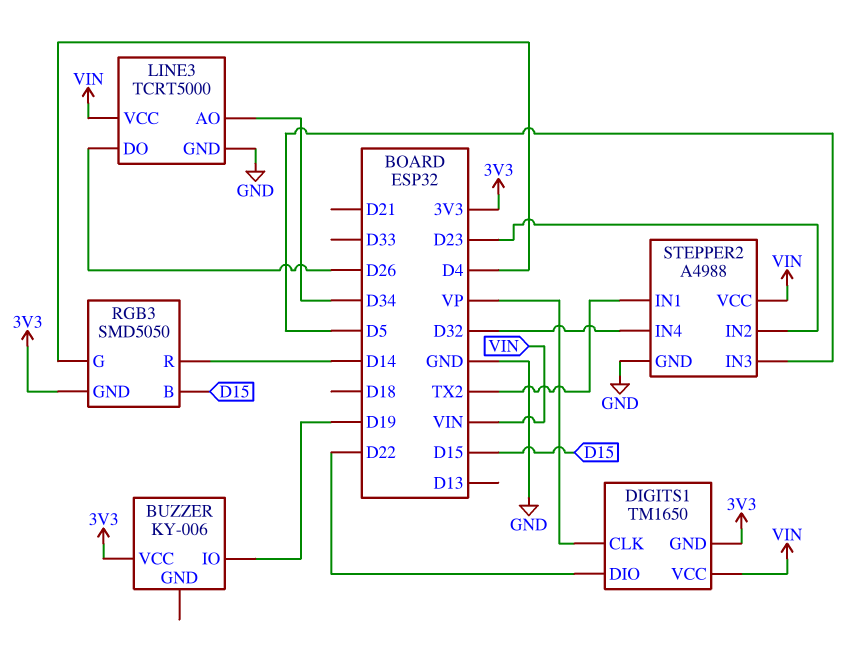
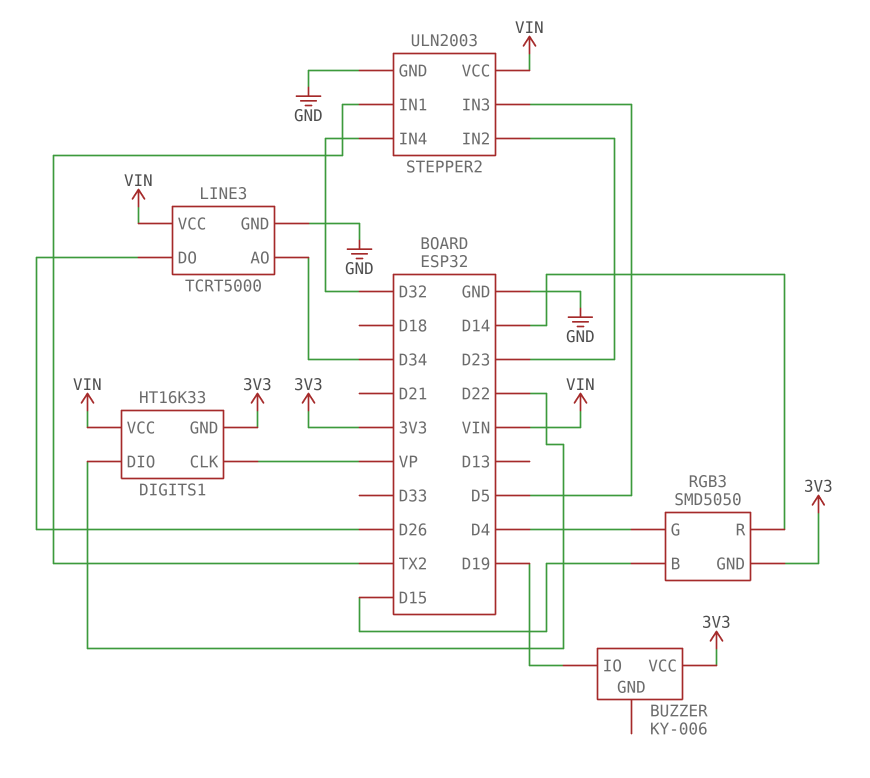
DIGITS1: TM1650 -> HT16K33
STEPPER2: A4988 -> ULN2003

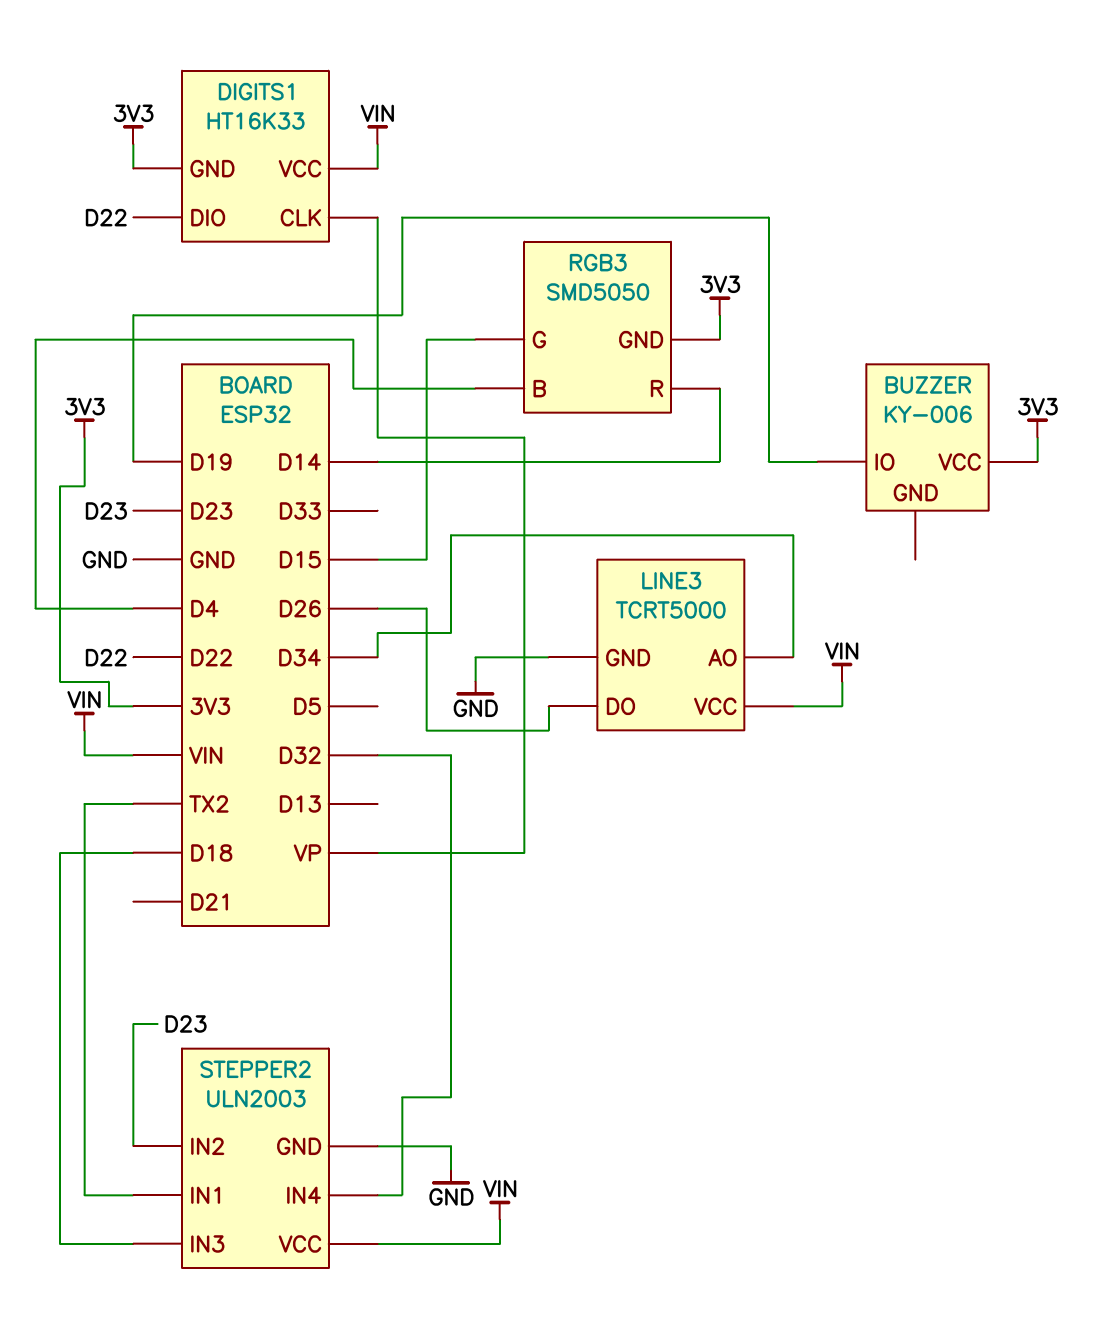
RGB3 pin B: D15 -> D4
RGB3 pin G: D4 -> D15
STEPPER2 pin IN3: D5 -> D18

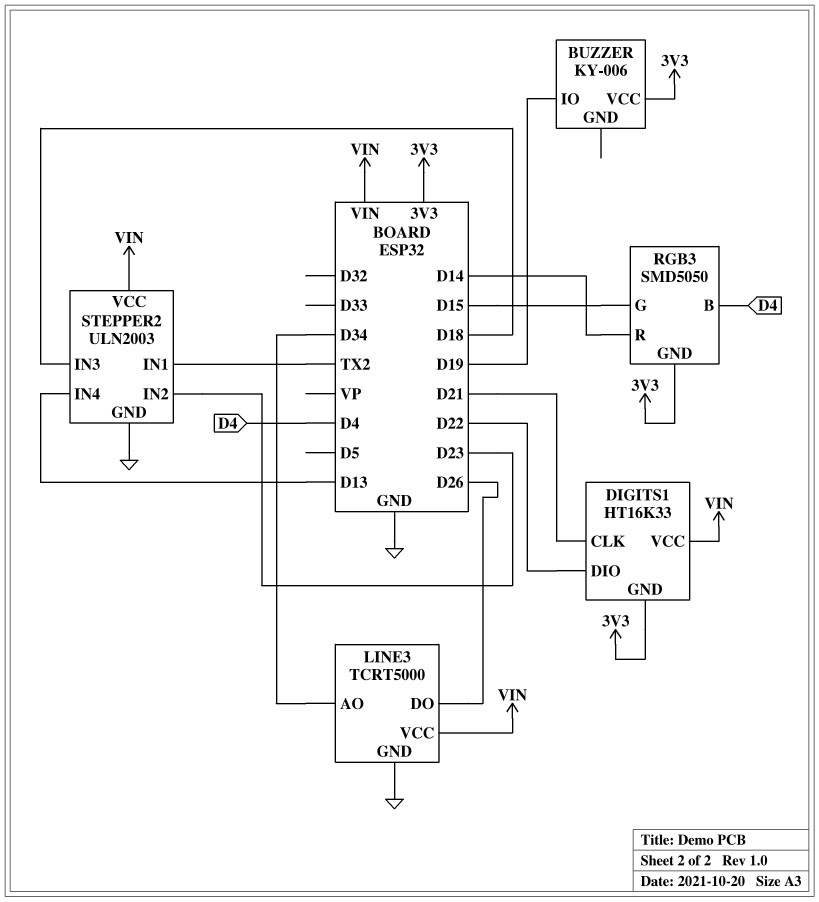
DIGITS1 pin CLK: VP -> D21
STEPPER2 pin IN4: D32 -> D13

